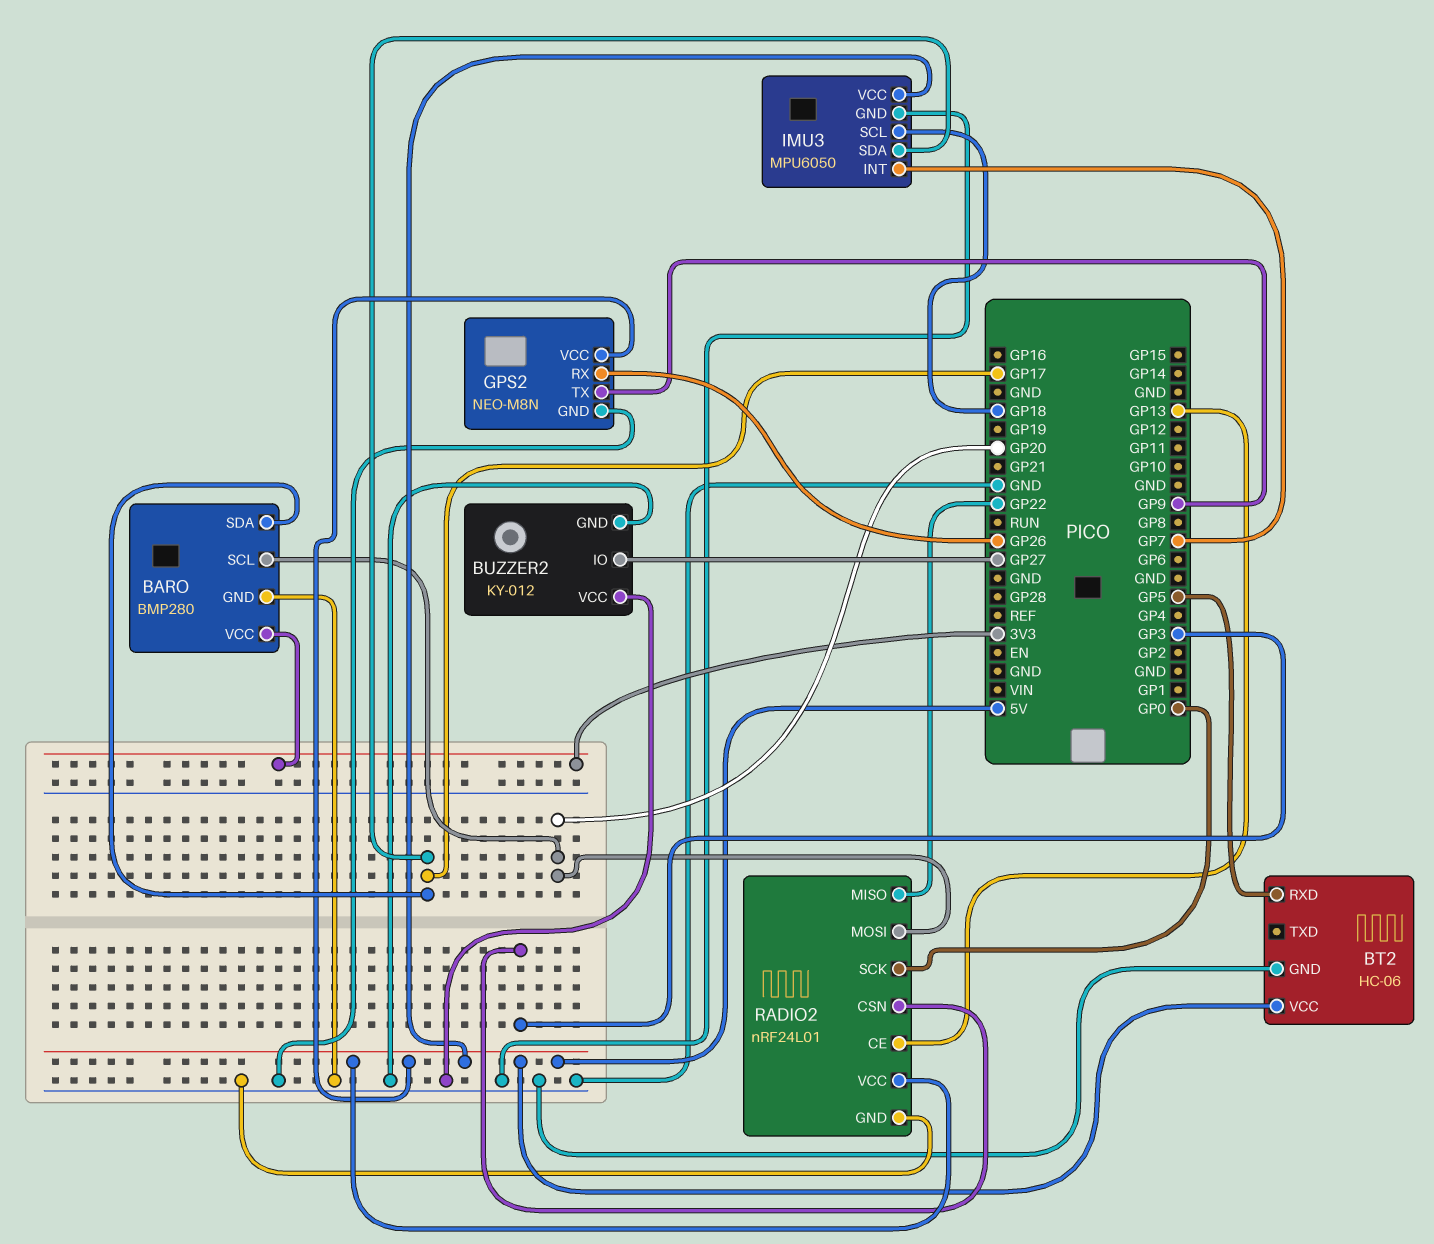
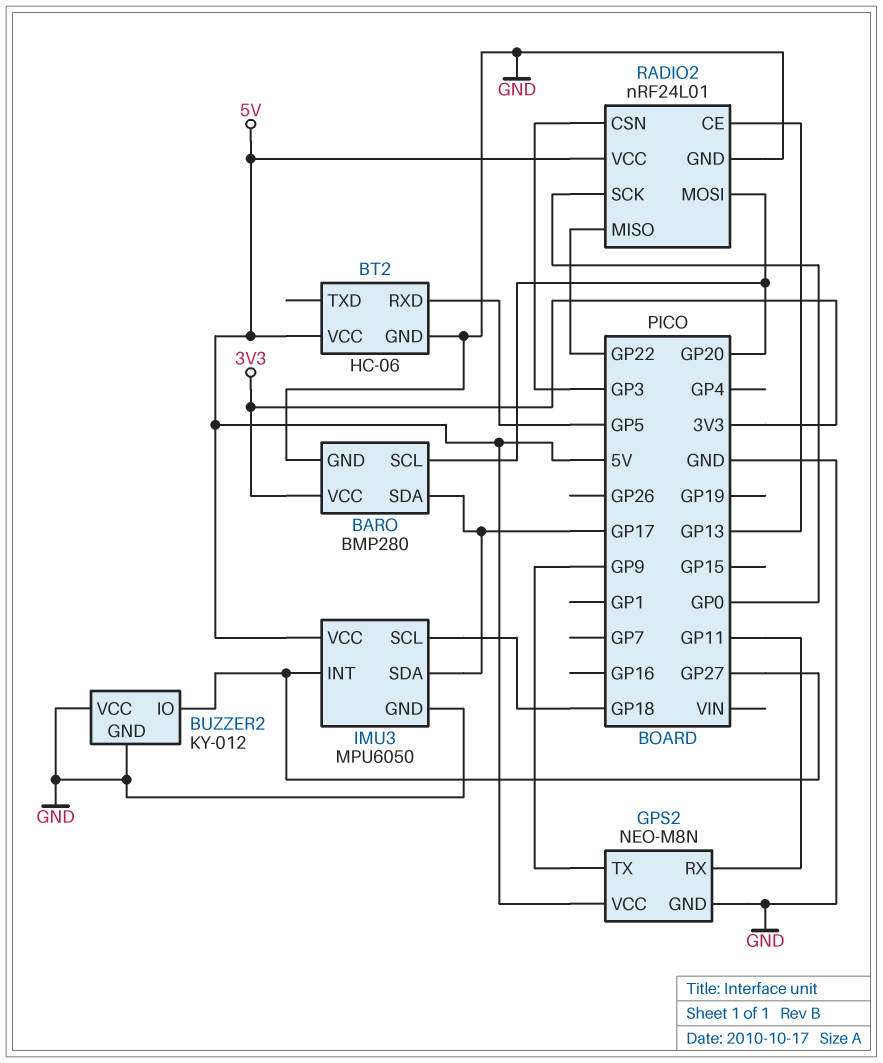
GPS2 pin RX: GP26 -> GP11
IMU3 pin INT: GP7 -> GP27

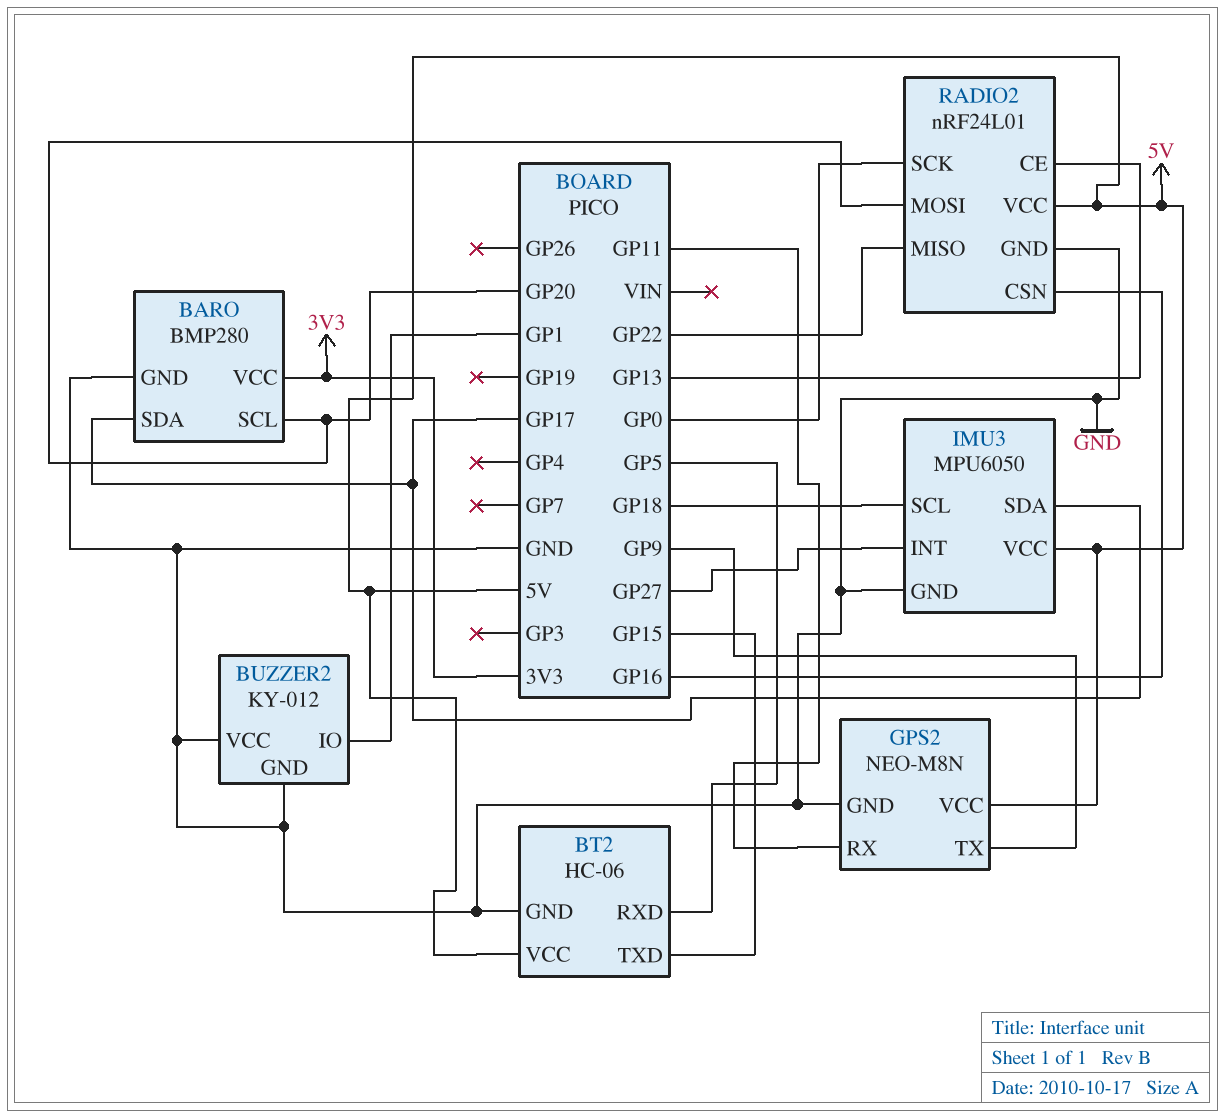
BT2 pin TXD: none -> GP15
BUZZER2 pin IO: GP27 -> GP1
RADIO2 pin CSN: GP3 -> GP16

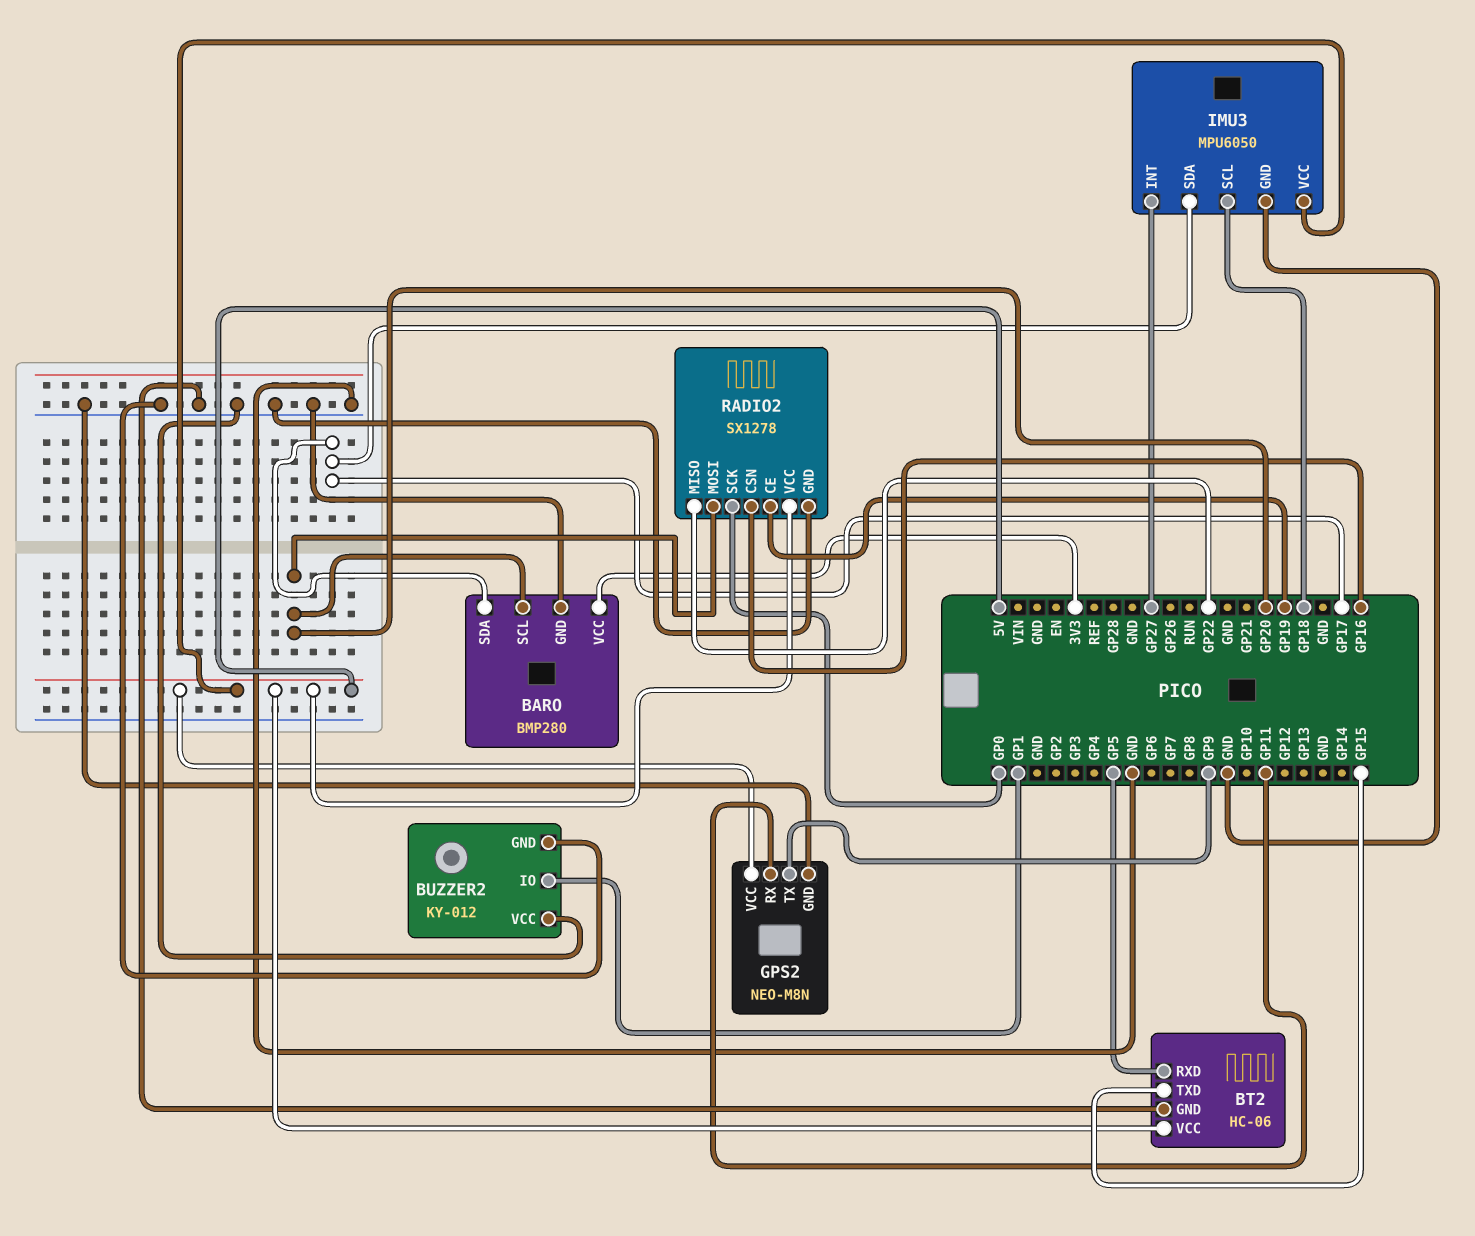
RADIO2: nRF24L01 -> SX1278
RADIO2 pin CE: GP13 -> GP19

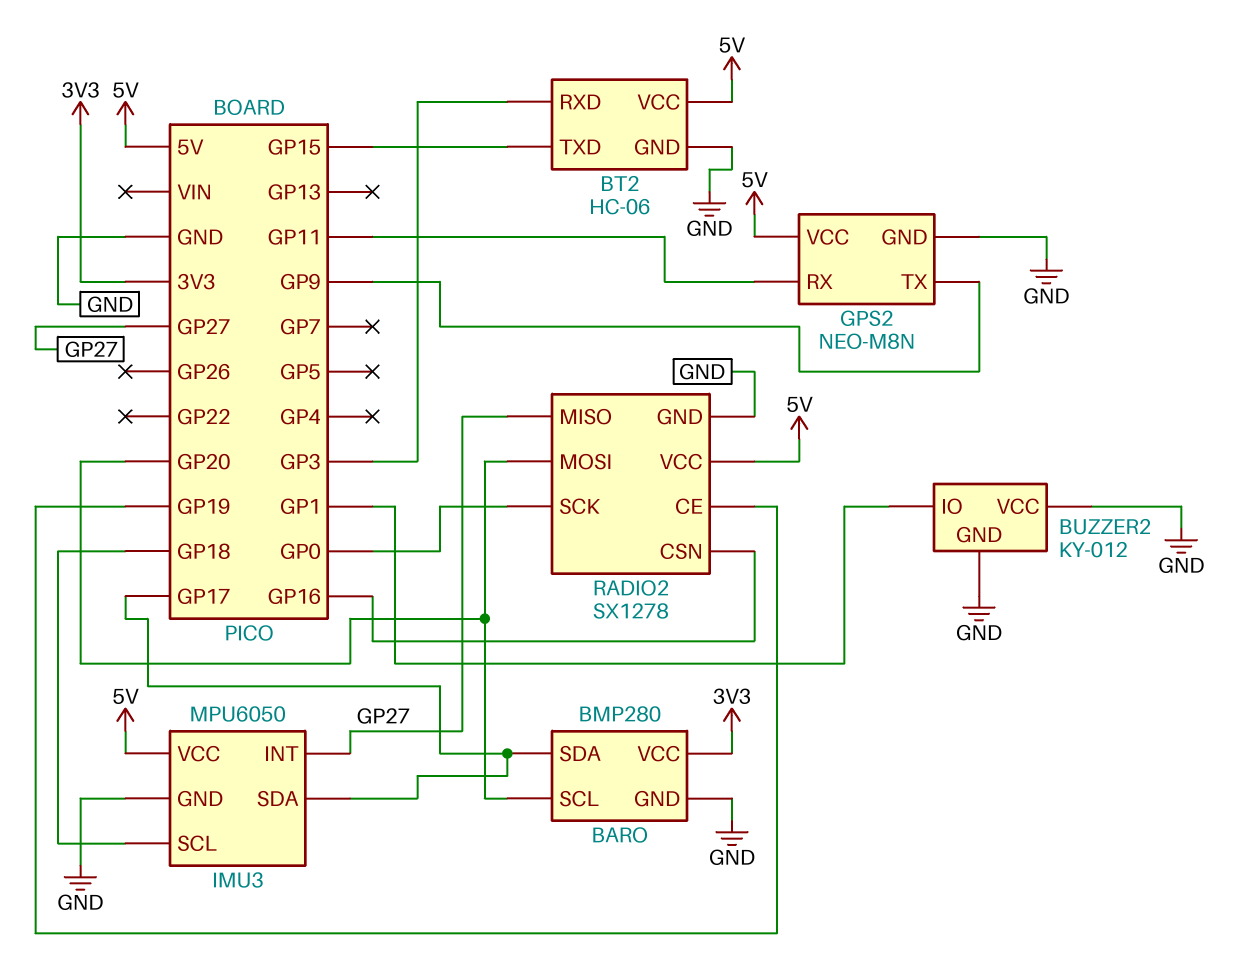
BT2 pin RXD: GP5 -> GP3
RADIO2 pin MISO: GP22 -> GP27

